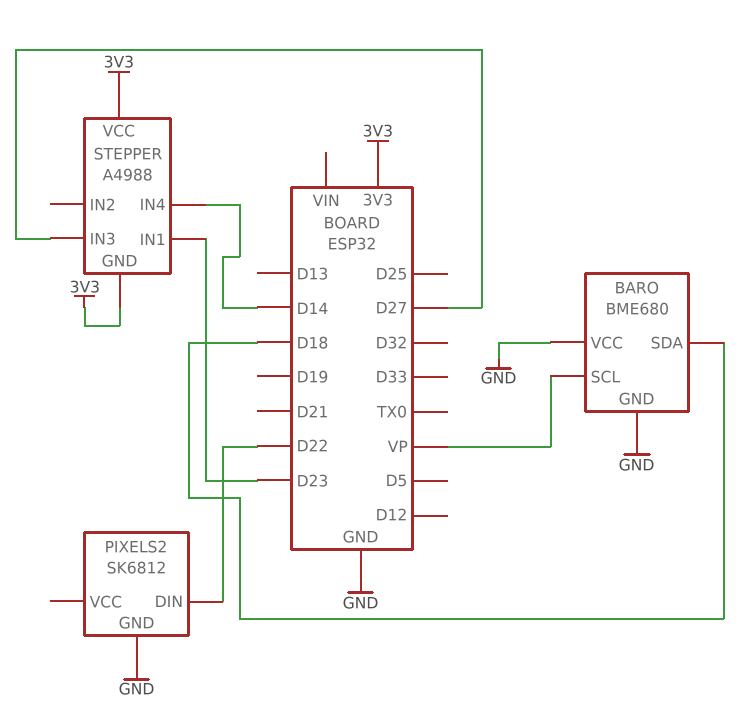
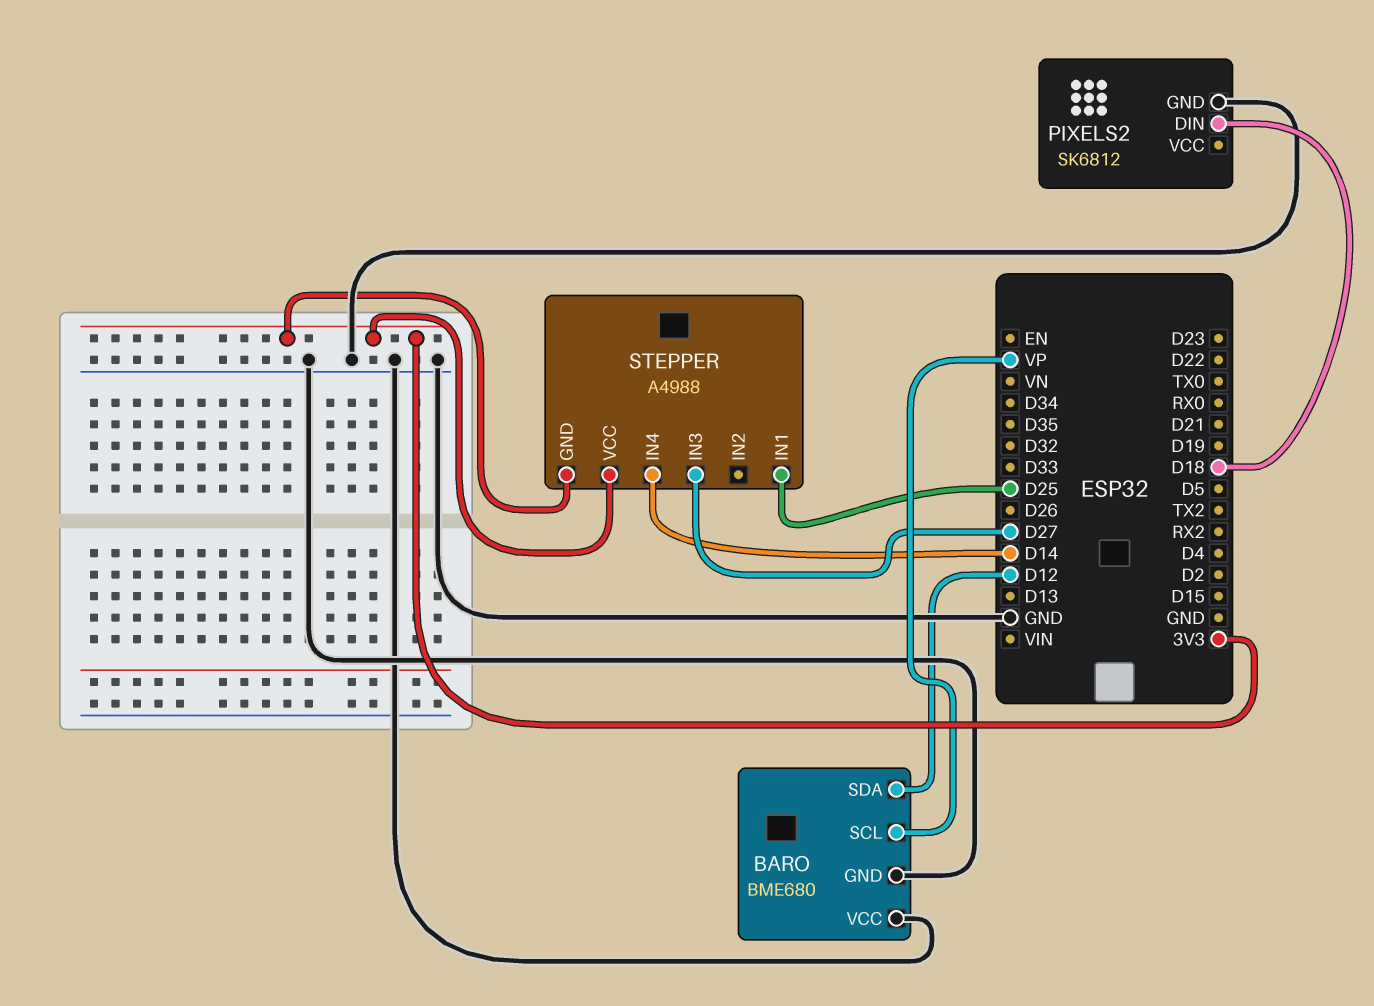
BARO pin SDA: D18 -> D12
PIXELS2 pin DIN: D22 -> D18
STEPPER pin IN1: D23 -> D25

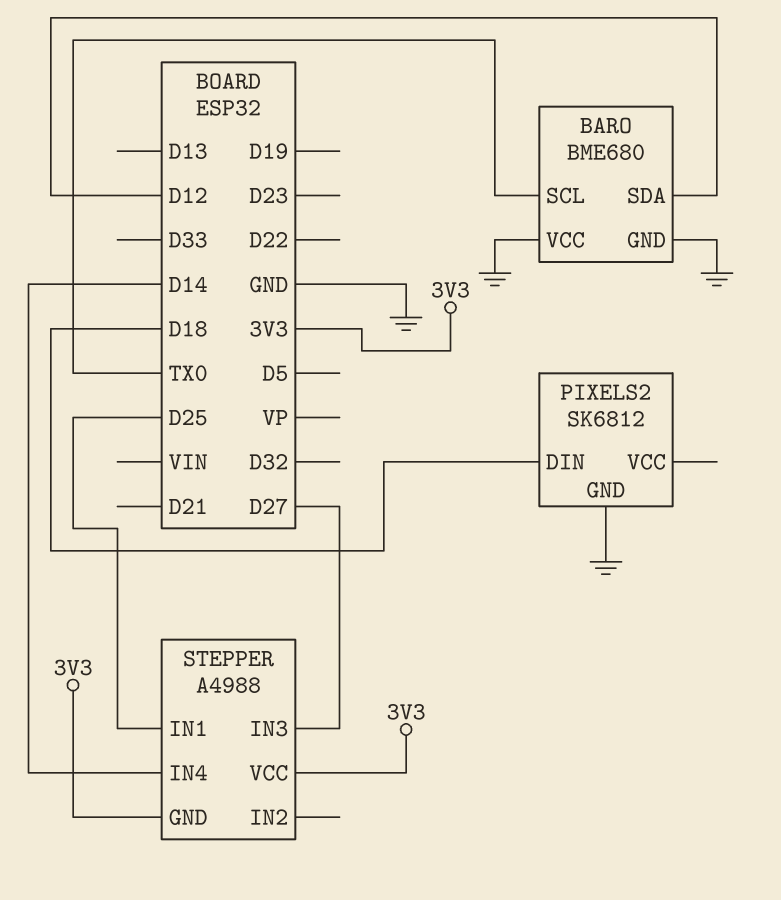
BARO pin SCL: VP -> TX0

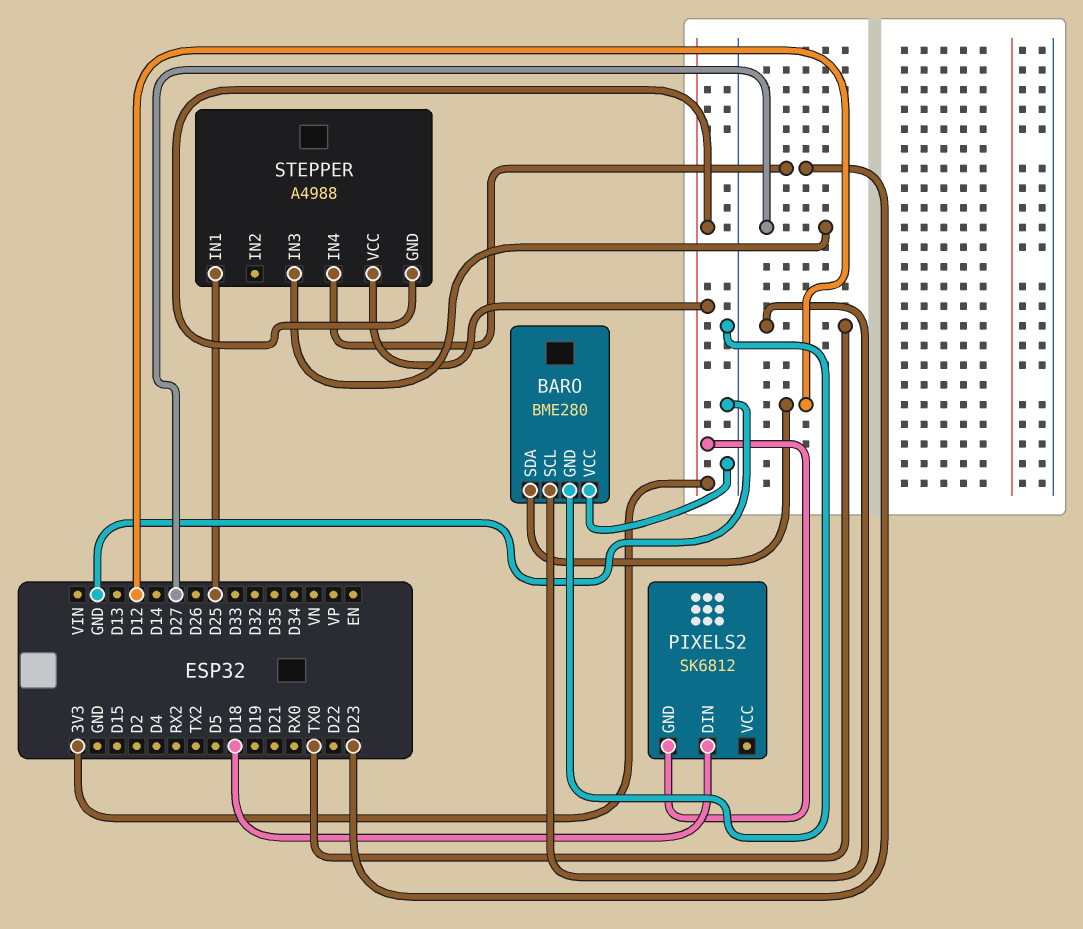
BARO: BME680 -> BME280
PIXELS2 pin GND: GND -> 3V3
STEPPER pin IN4: D14 -> D23

